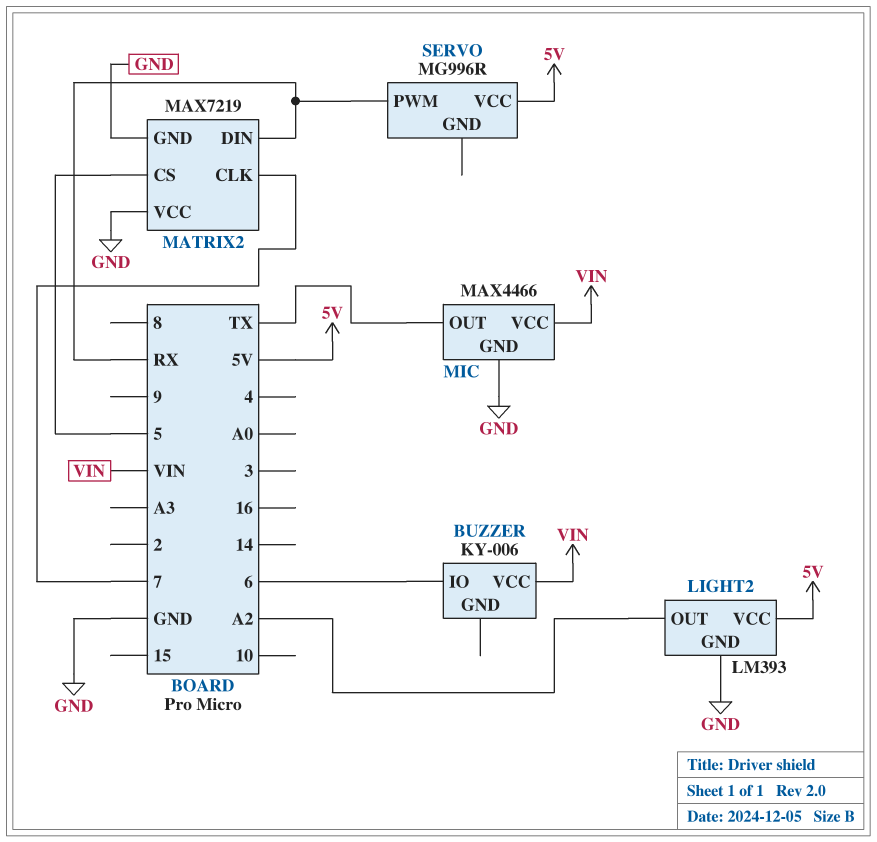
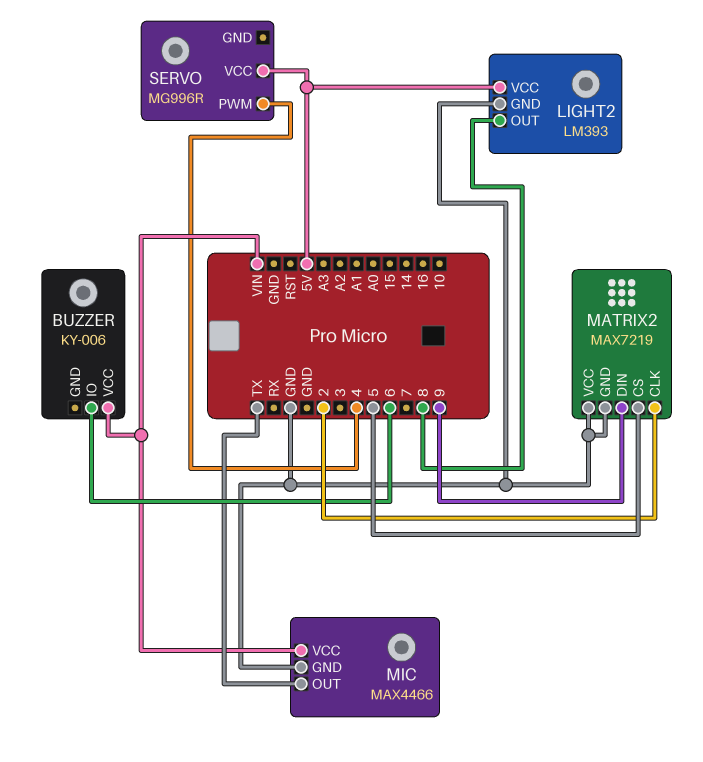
LIGHT2 pin OUT: A2 -> 8
MATRIX2 pin CLK: 7 -> 2
MATRIX2 pin DIN: RX -> 9
SERVO pin PWM: RX -> 4

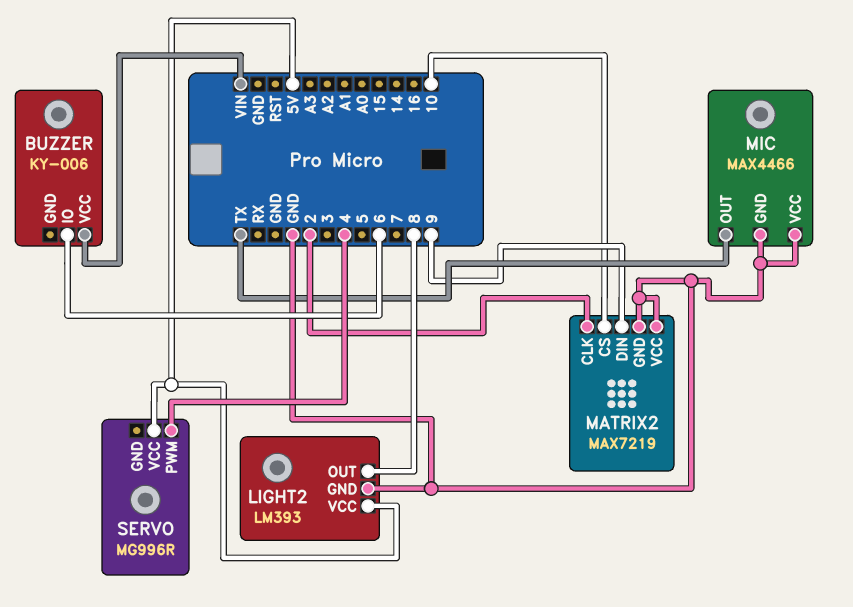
MATRIX2 pin CS: 5 -> 10
MIC pin VCC: VIN -> GND

